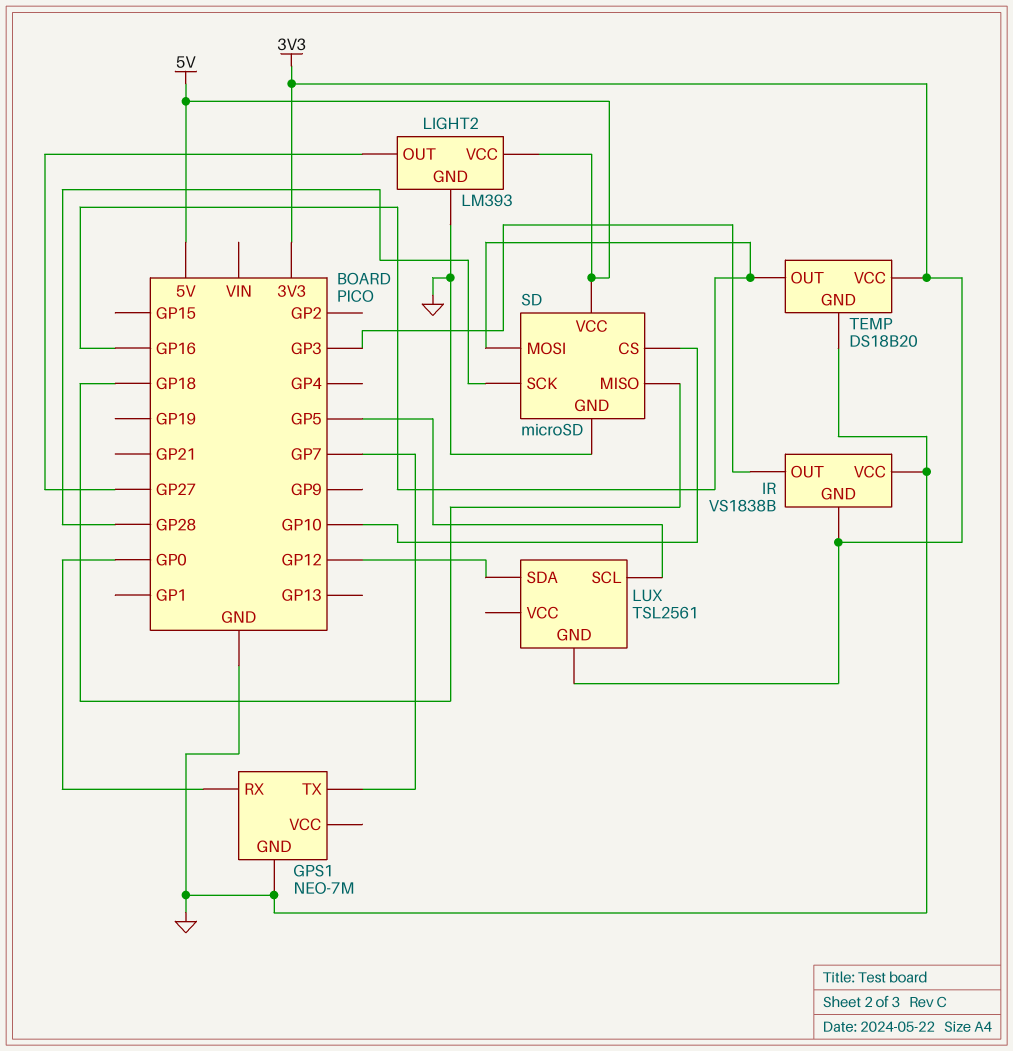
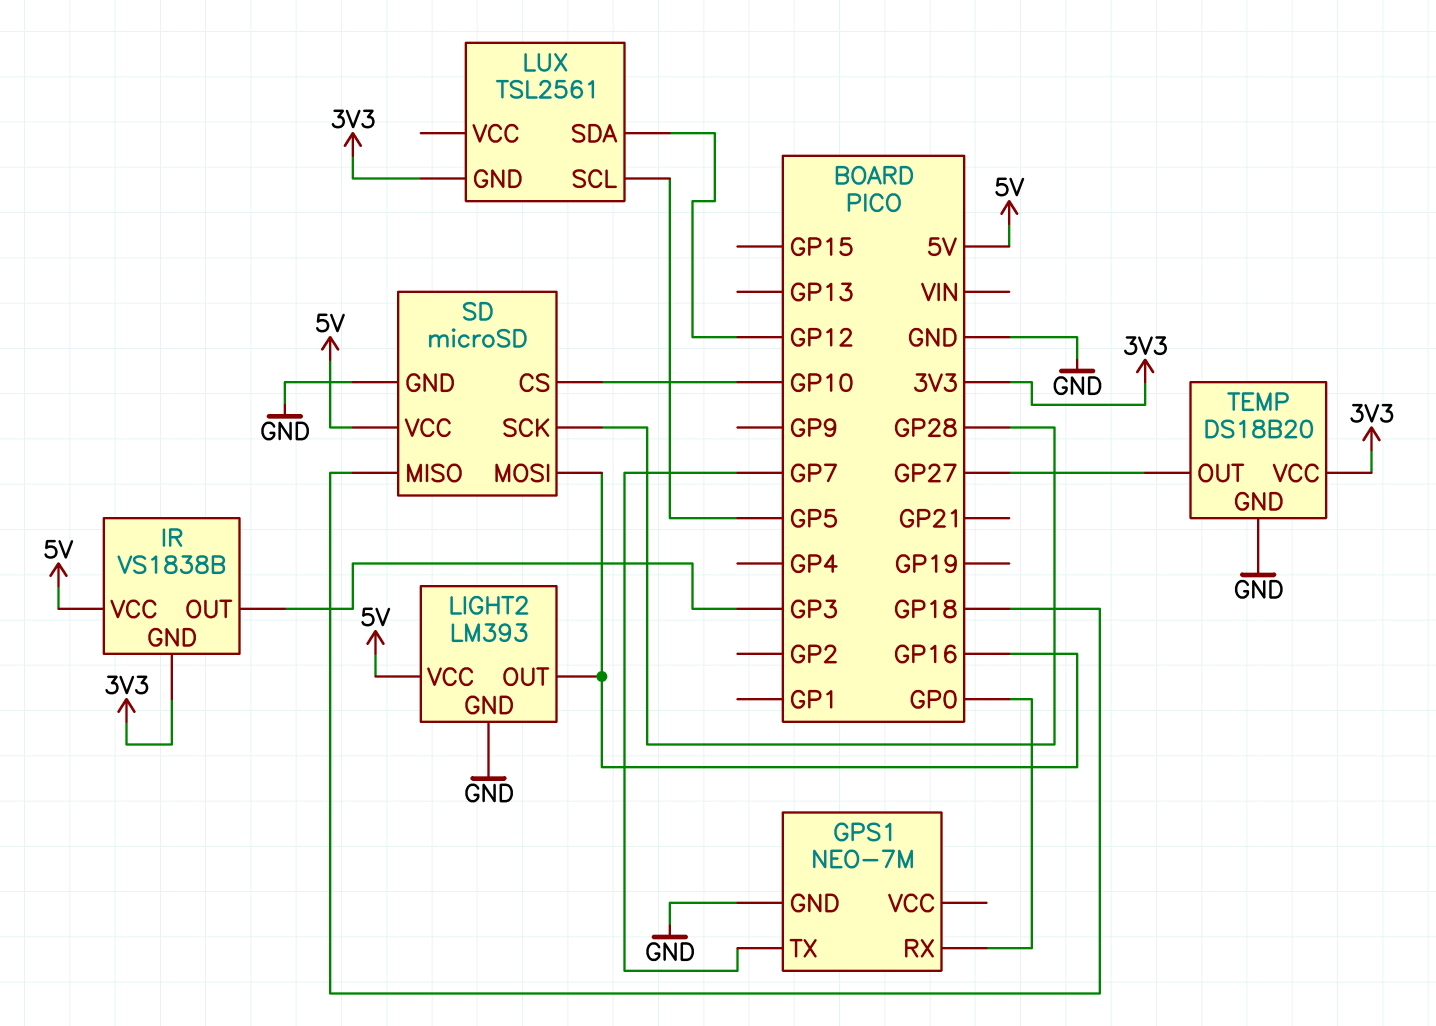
IR pin VCC: GND -> 5V
LIGHT2 pin OUT: GP27 -> GP16
TEMP pin OUT: GP16 -> GP27

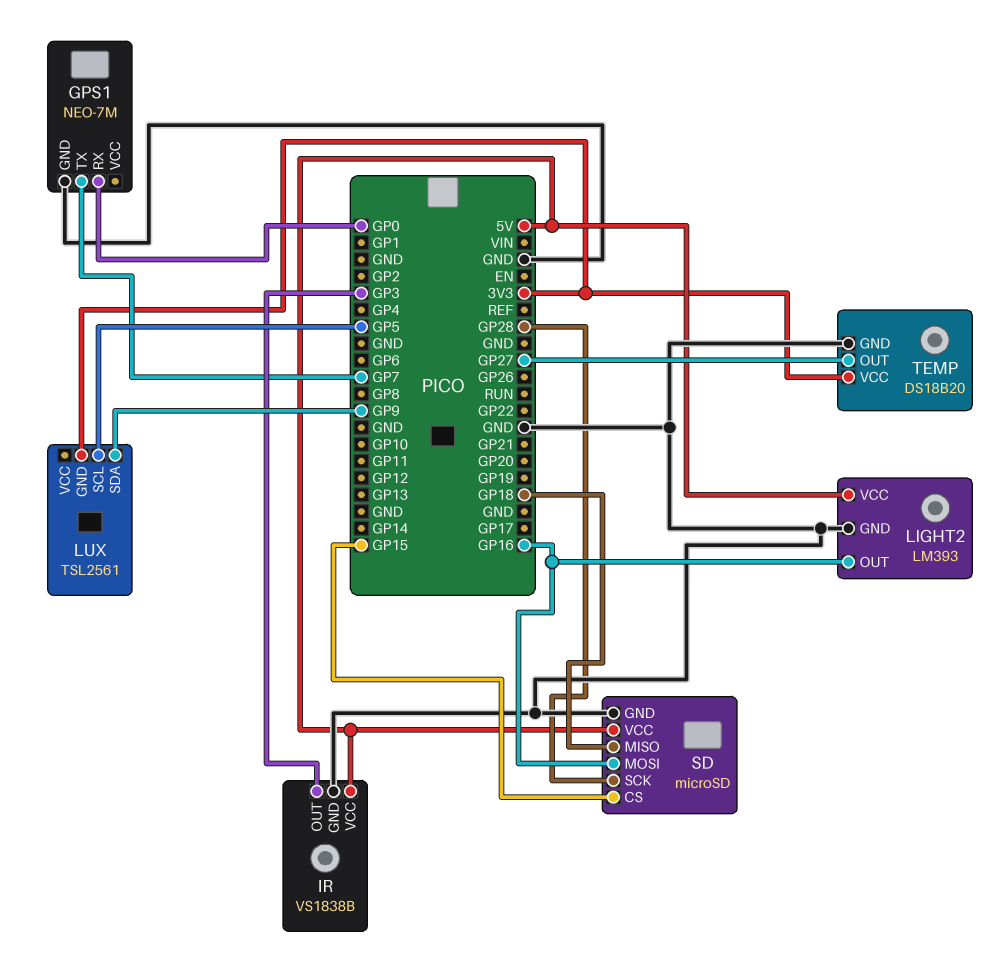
IR pin GND: 3V3 -> GND
LUX pin SDA: GP12 -> GP9
SD pin CS: GP10 -> GP15

